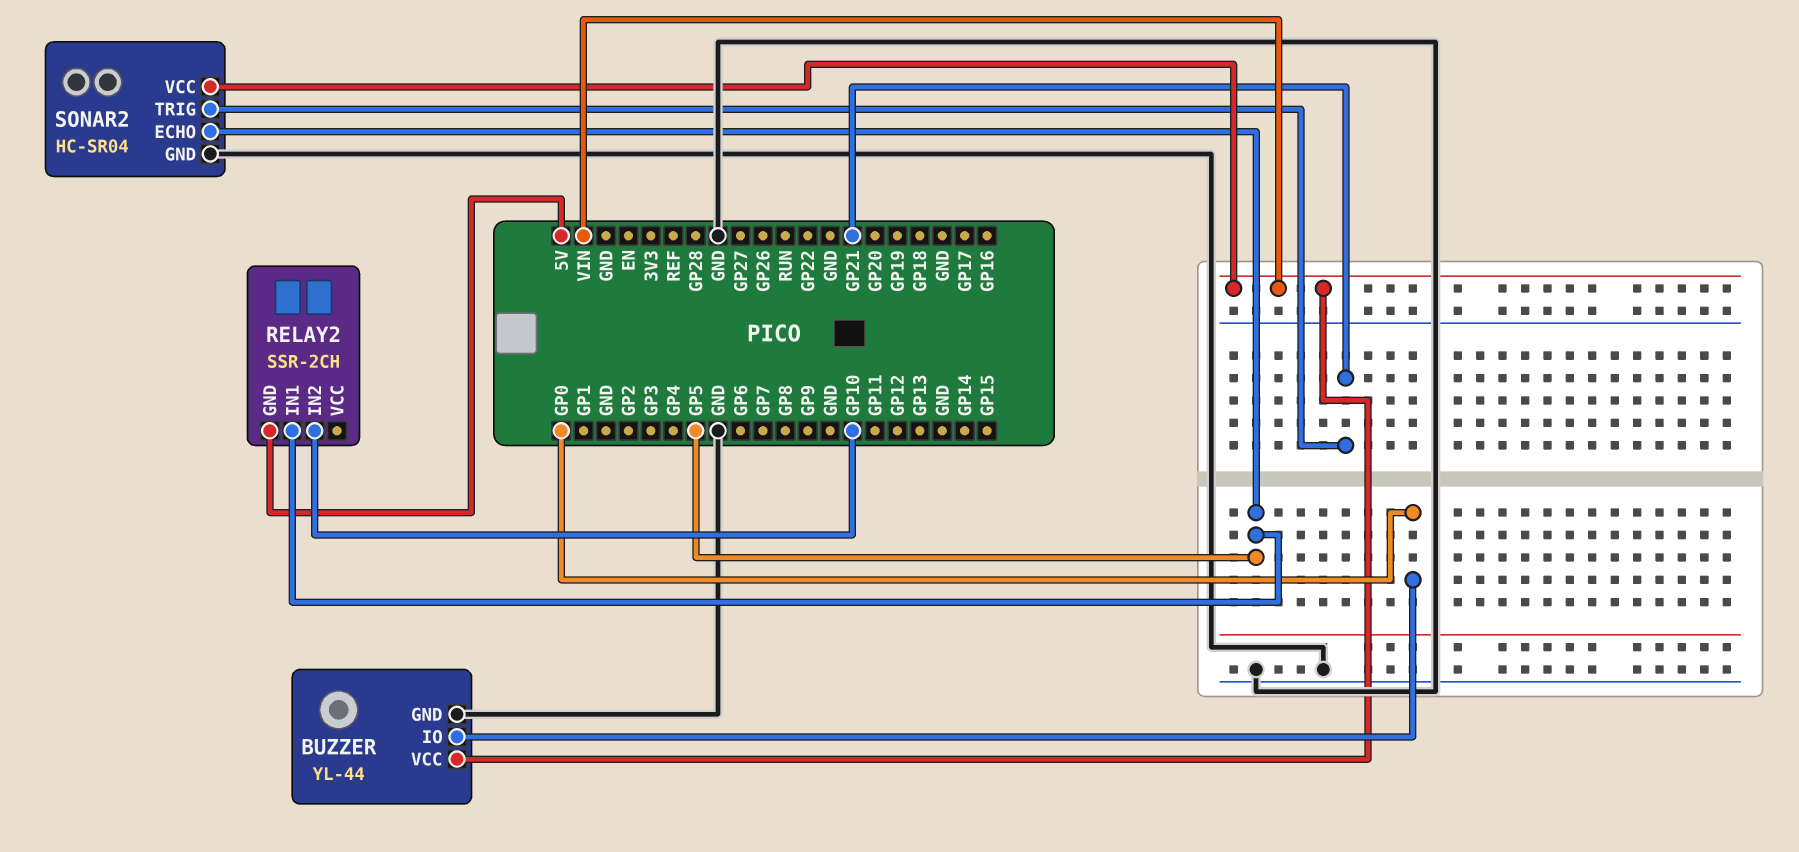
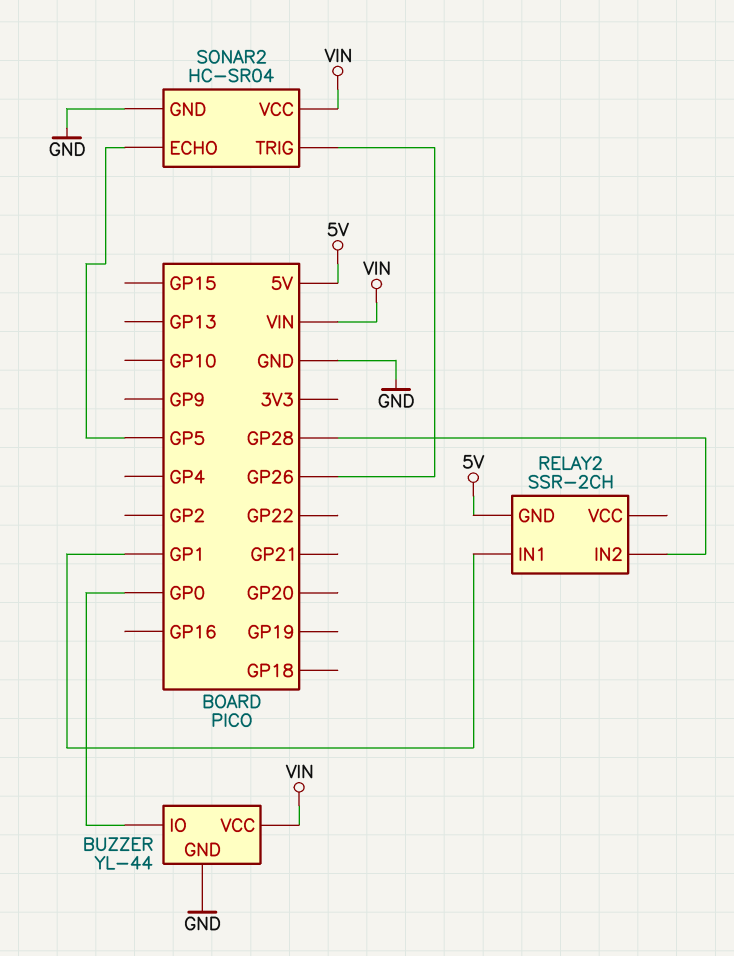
RELAY2 pin IN1: GP5 -> GP1
RELAY2 pin IN2: GP10 -> GP28
SONAR2 pin TRIG: GP21 -> GP26

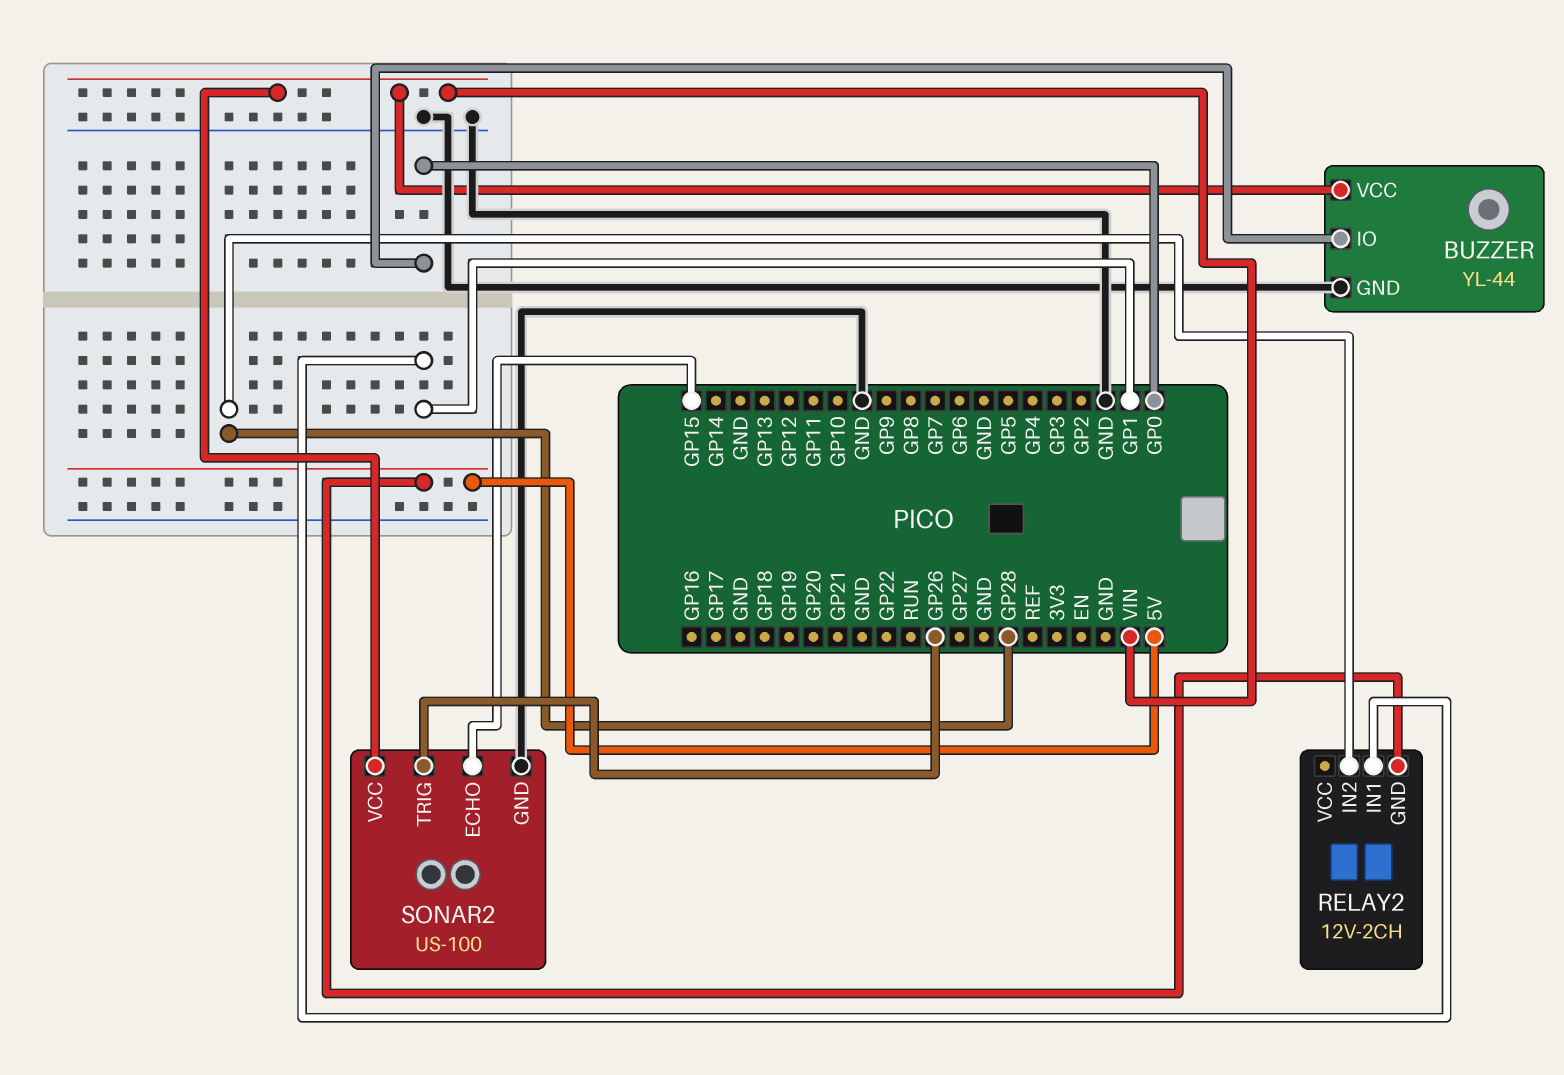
RELAY2: SSR-2CH -> 12V-2CH
SONAR2: HC-SR04 -> US-100
SONAR2 pin ECHO: GP5 -> GP15

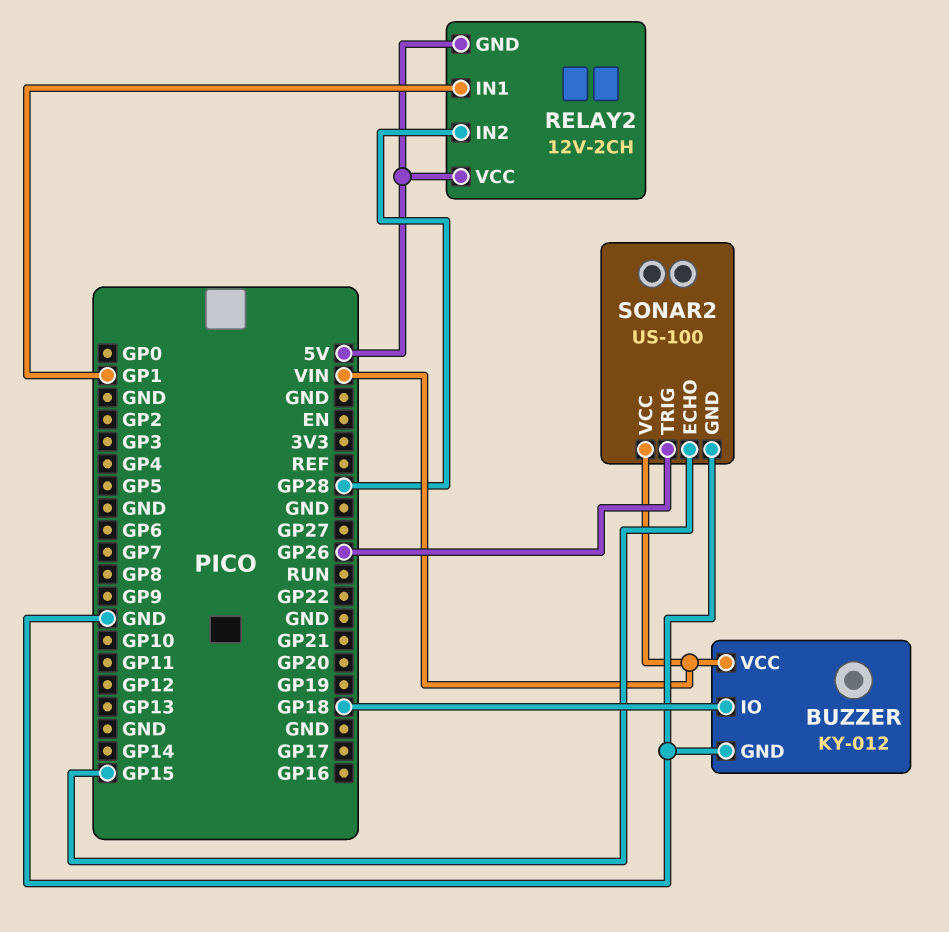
BUZZER: YL-44 -> KY-012
BUZZER pin IO: GP0 -> GP18
RELAY2 pin VCC: none -> 5V

